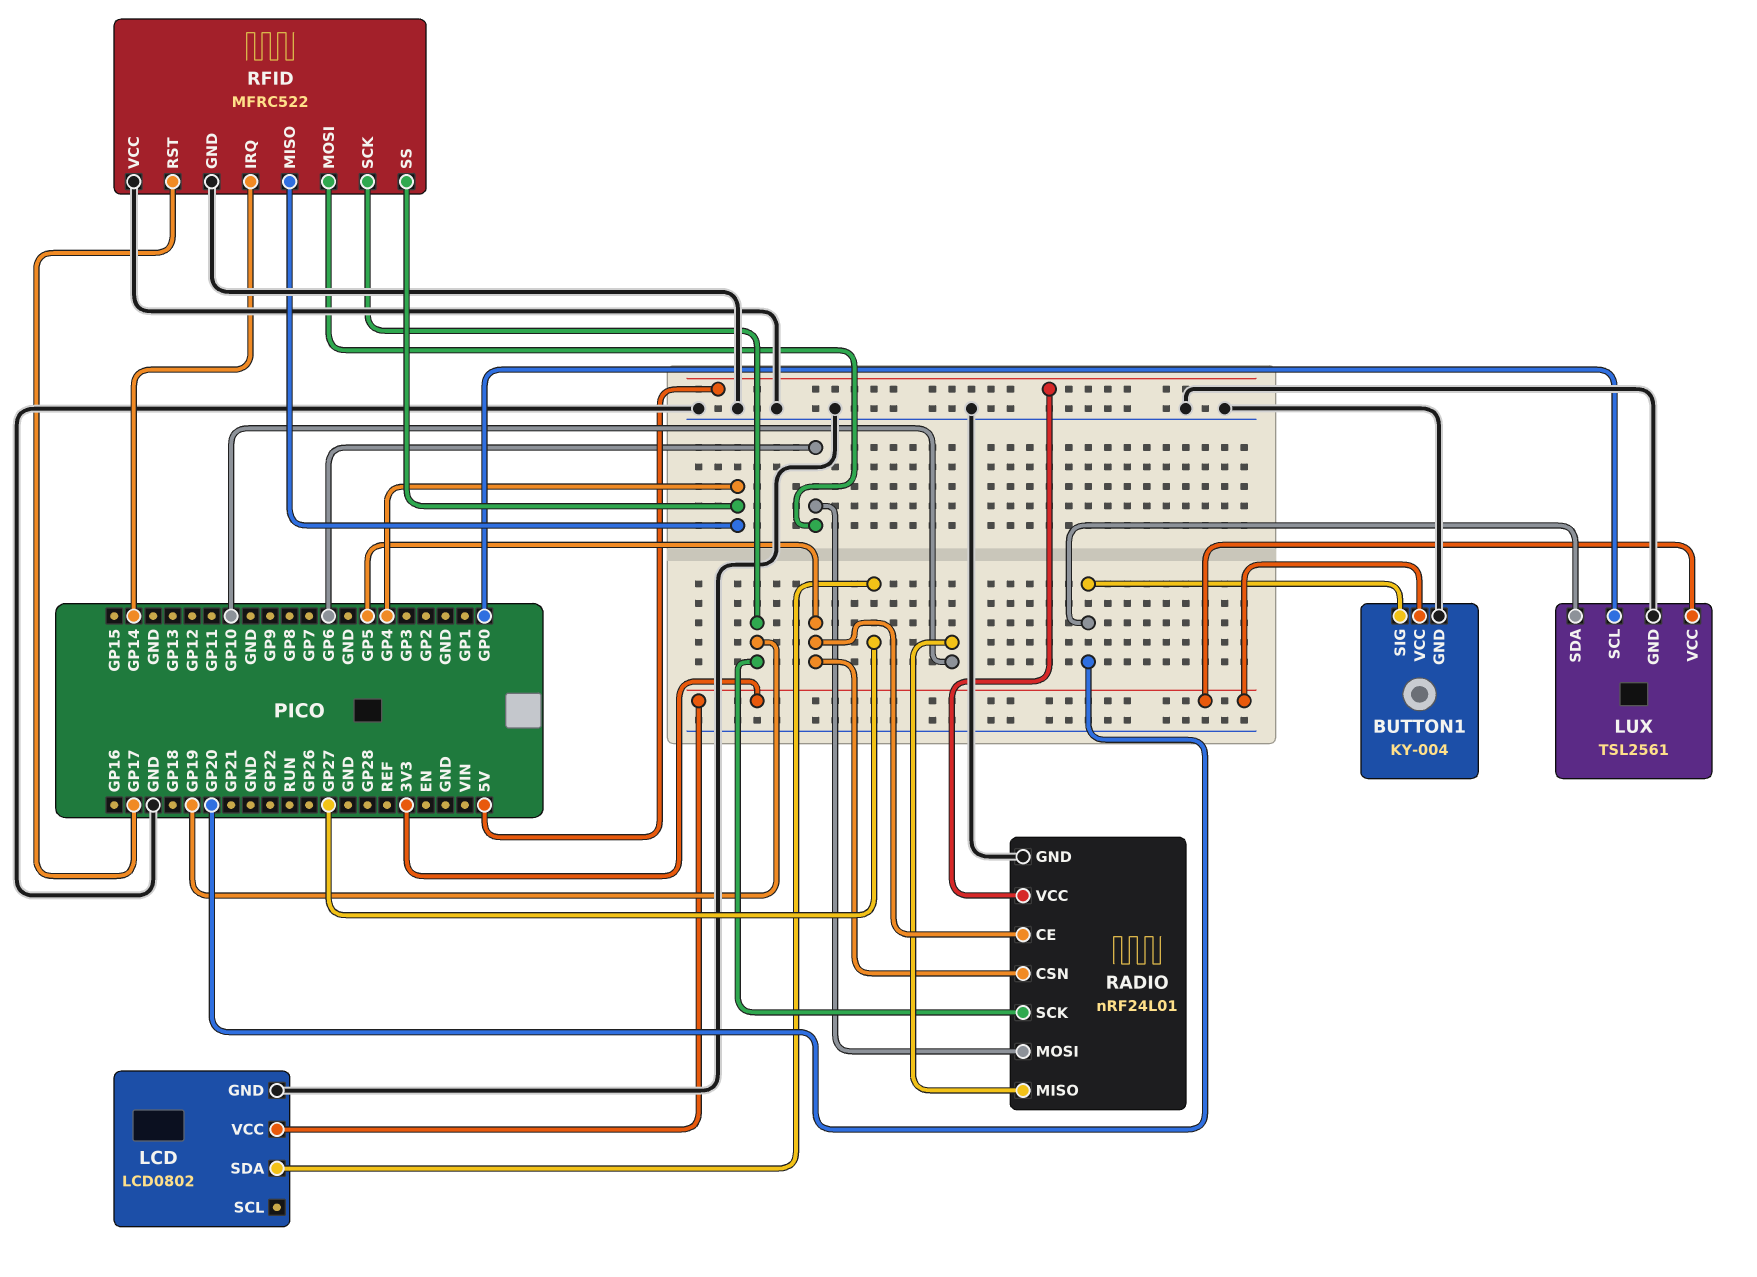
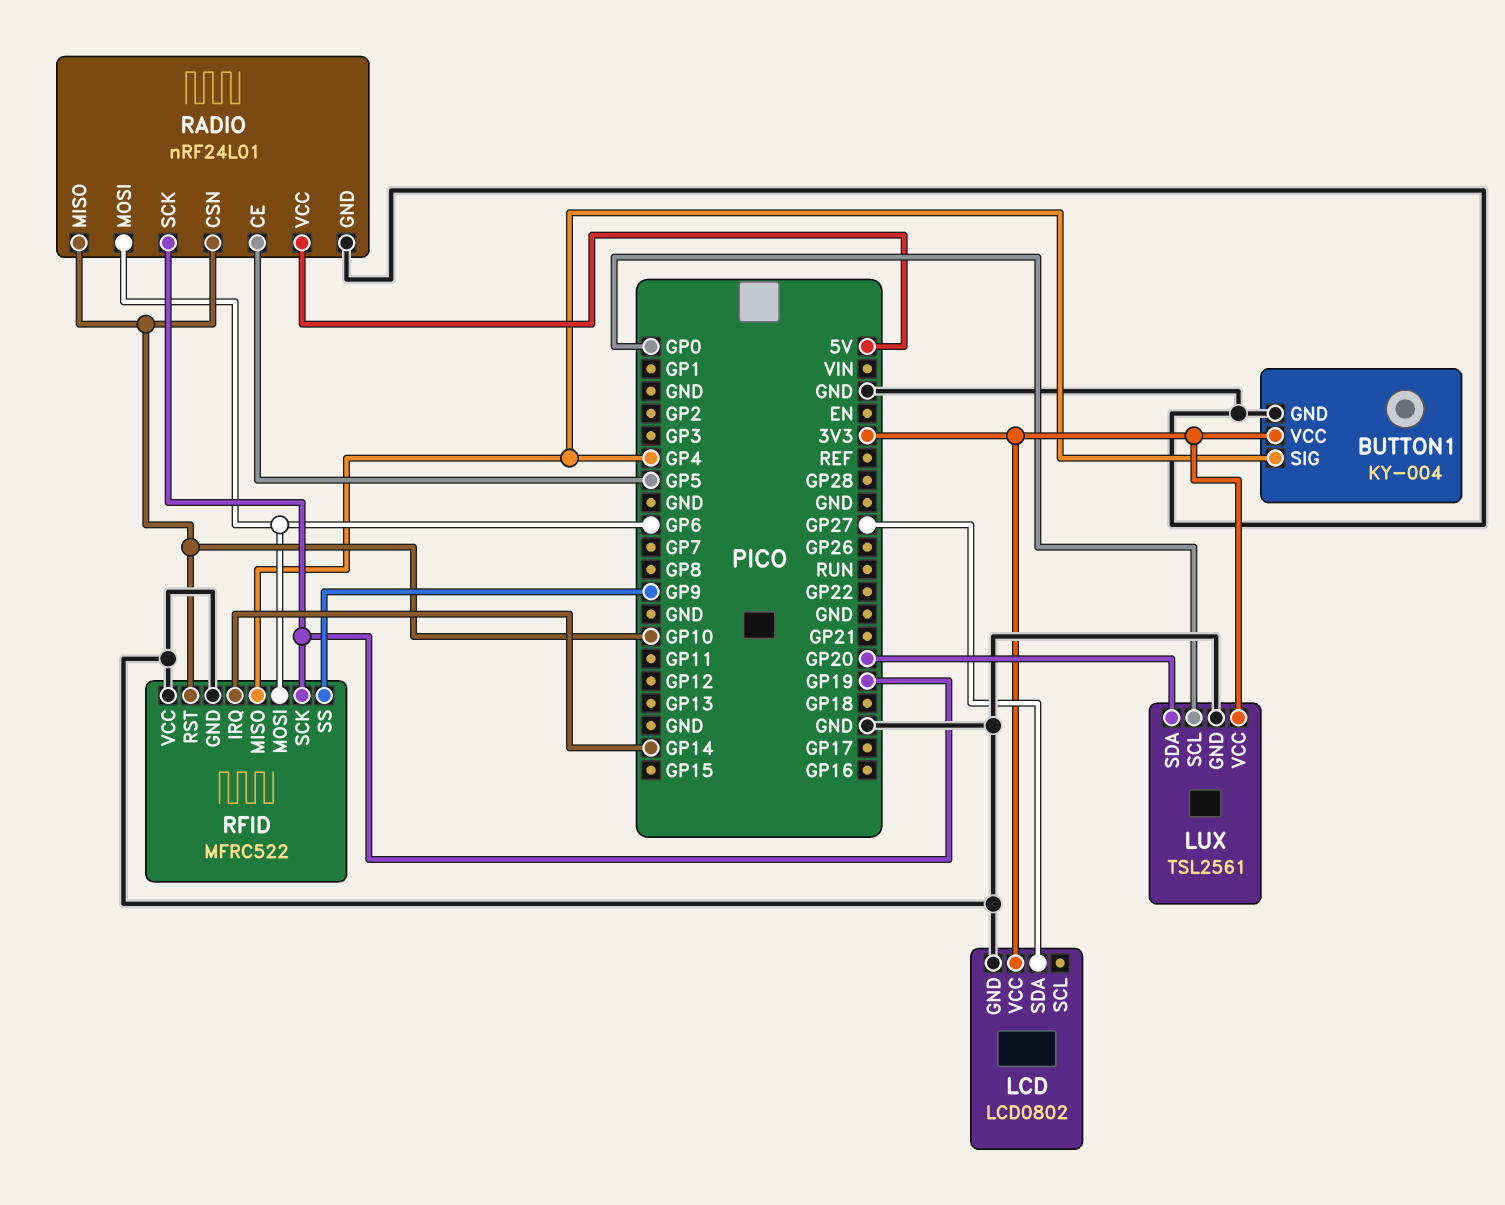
BUTTON1 pin SIG: GP20 -> GP4
RADIO pin CSN: GP5 -> GP10
RFID pin RST: GP17 -> GP10
RFID pin SS: GP4 -> GP9

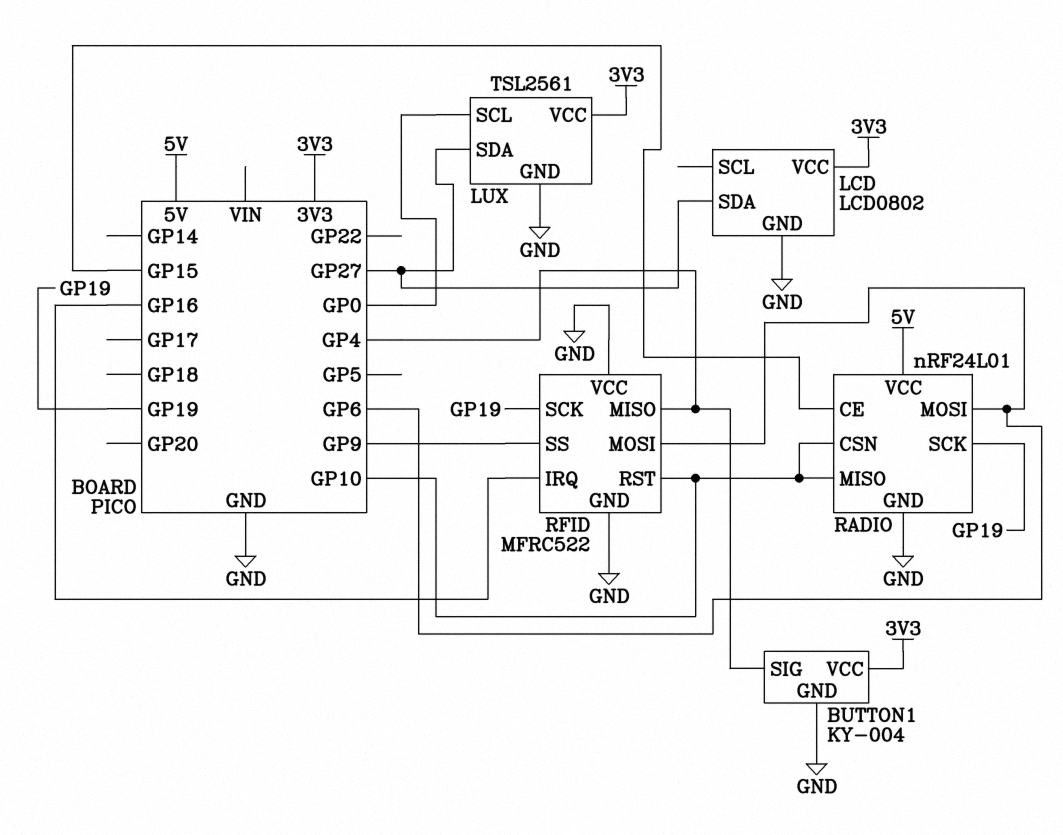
LUX pin SDA: GP20 -> GP27
RADIO pin CE: GP5 -> GP15
RFID pin IRQ: GP14 -> GP16

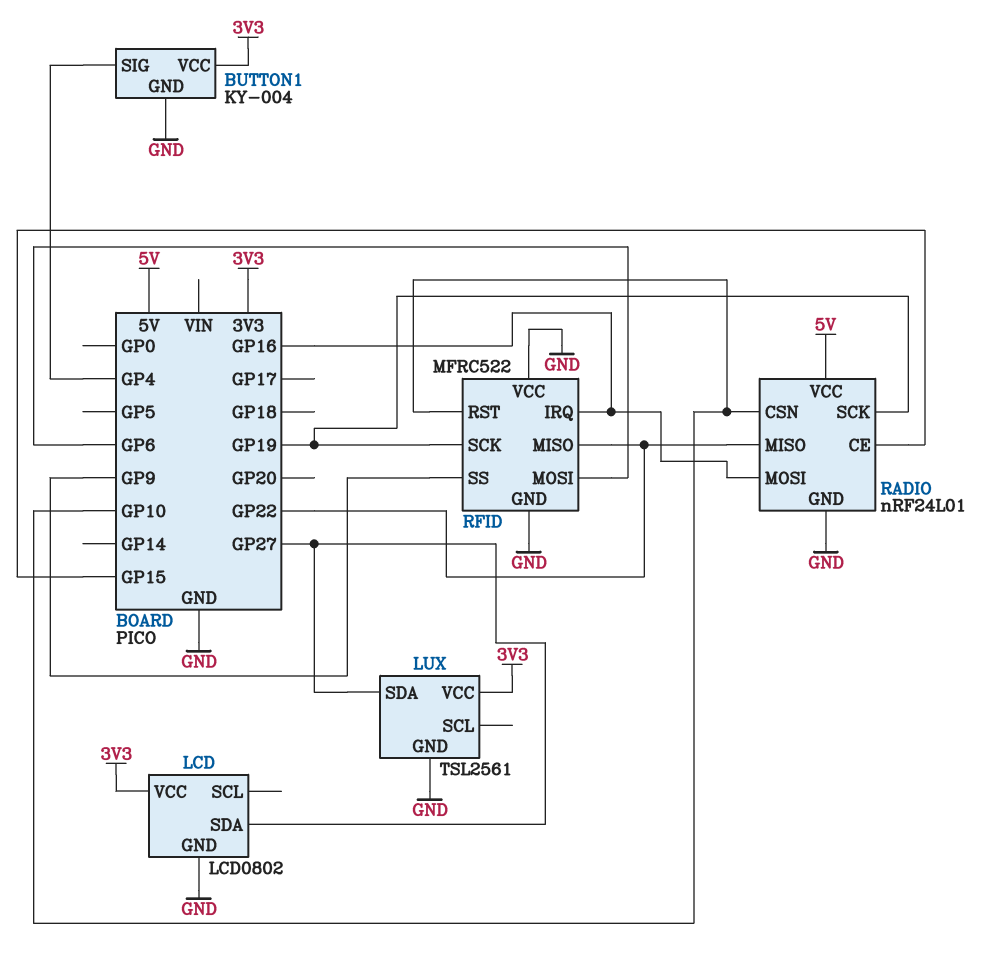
LUX pin SCL: GP0 -> none
RADIO pin MISO: GP10 -> GP22
RADIO pin MOSI: GP6 -> GP16
RFID pin MISO: GP4 -> GP22

